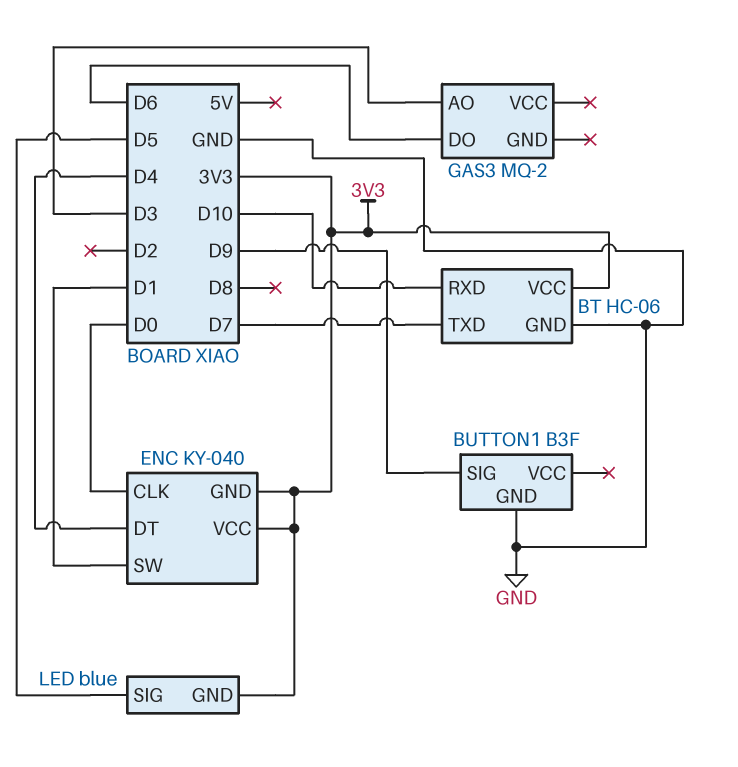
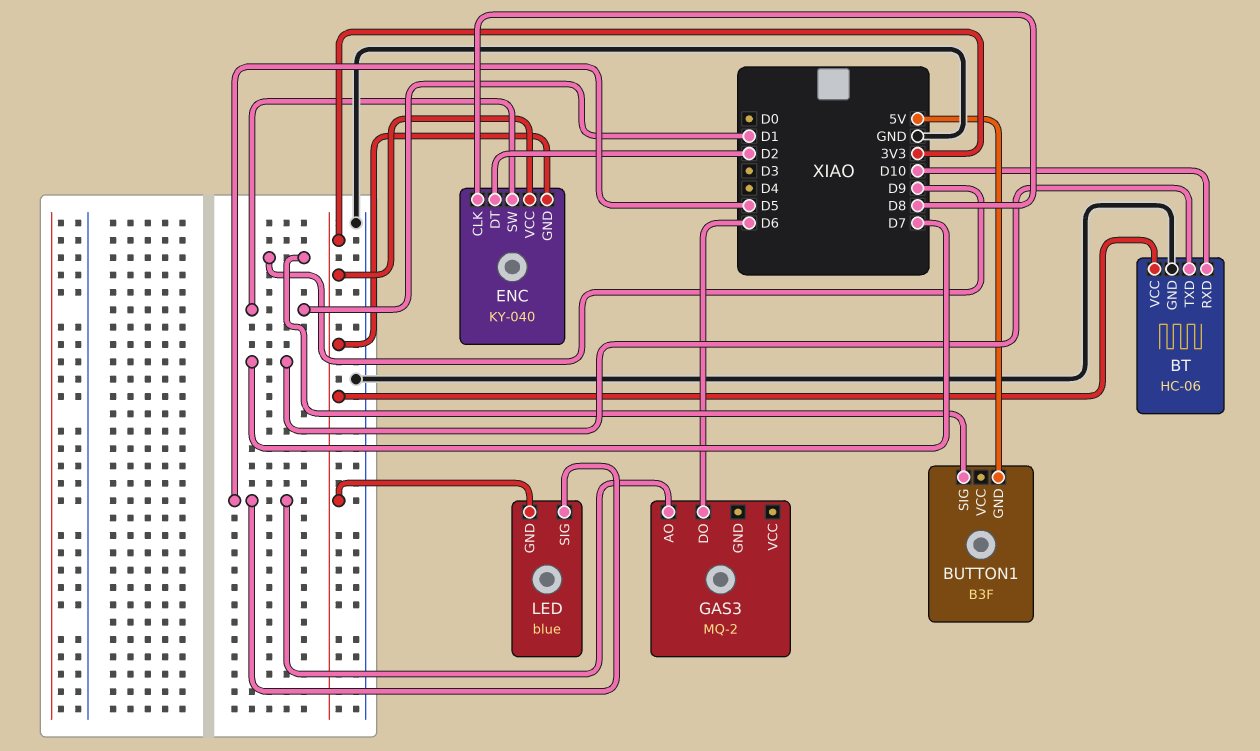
BUTTON1 pin GND: GND -> 5V
ENC pin CLK: D0 -> D8
ENC pin DT: D4 -> D2
GAS3 pin AO: D3 -> D5

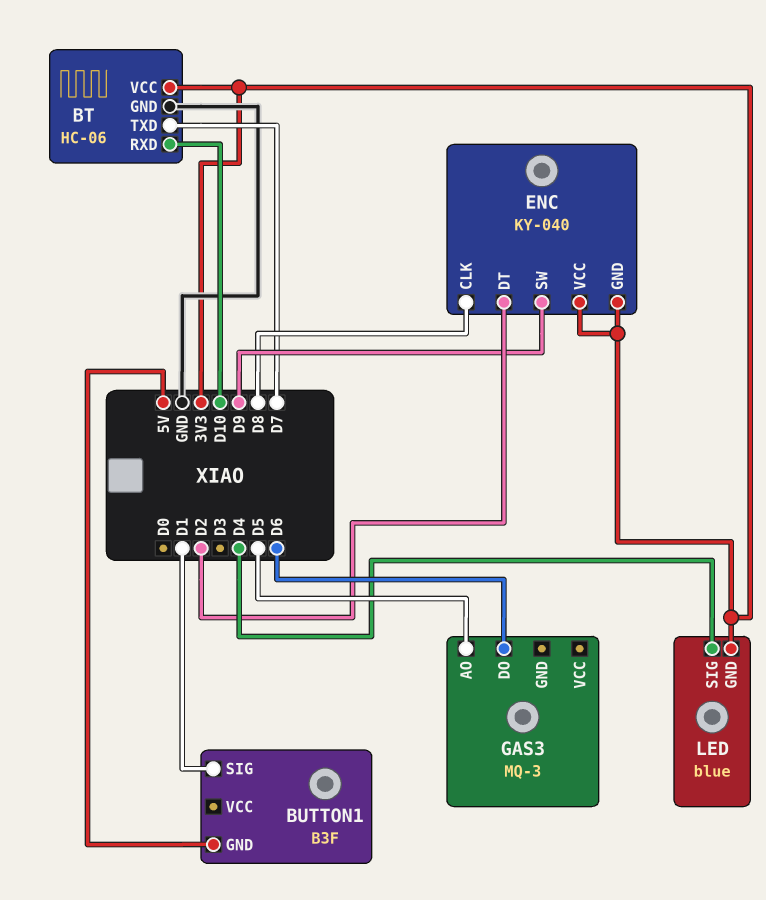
BUTTON1 pin SIG: D9 -> D1
ENC pin SW: D1 -> D9
GAS3: MQ-2 -> MQ-3
LED pin SIG: D5 -> D4

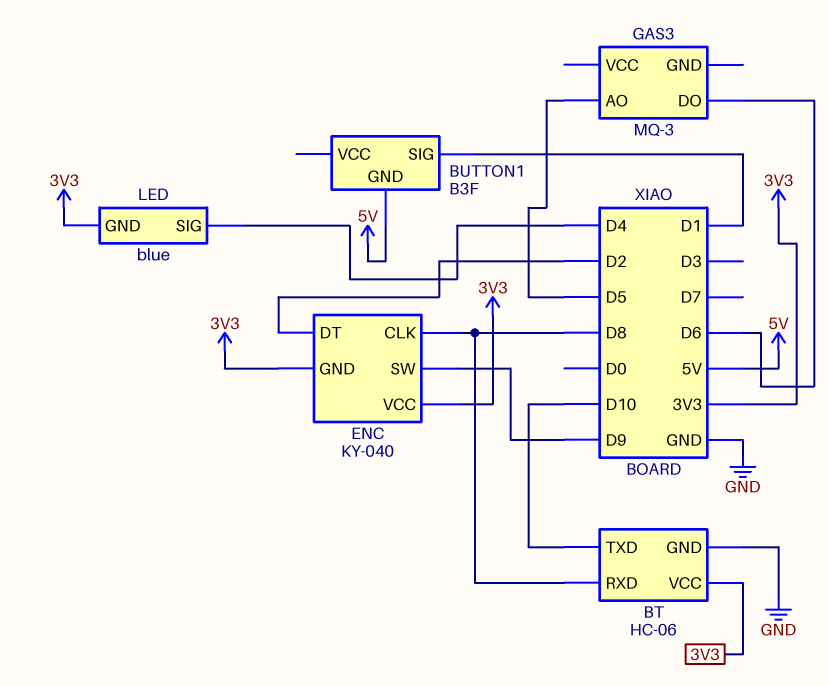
BT pin RXD: D10 -> D8
BT pin TXD: D7 -> D10

